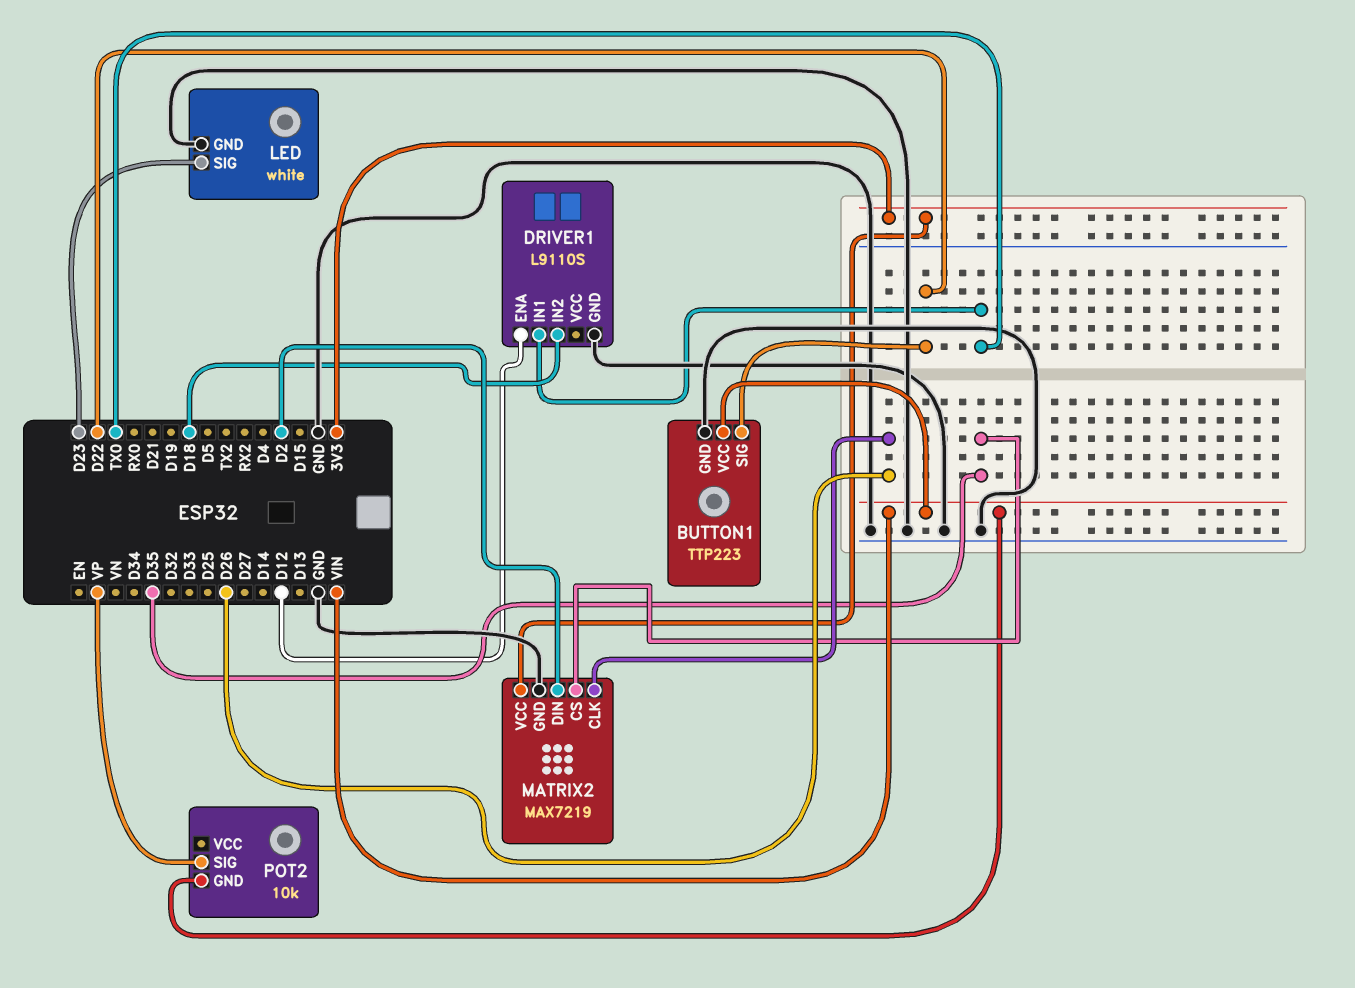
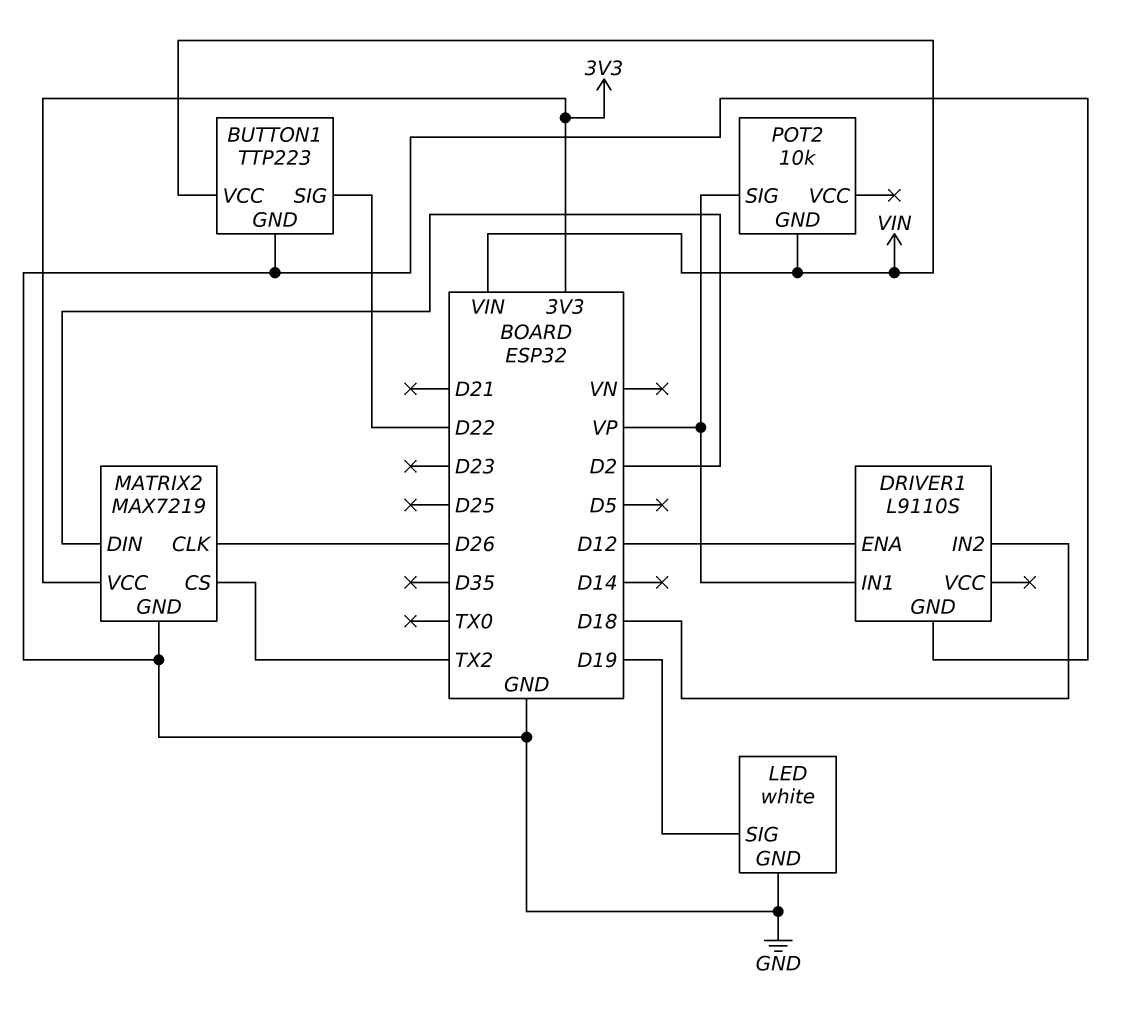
DRIVER1 pin IN1: TX0 -> VP
LED pin SIG: D23 -> D19
MATRIX2 pin CS: D35 -> TX2

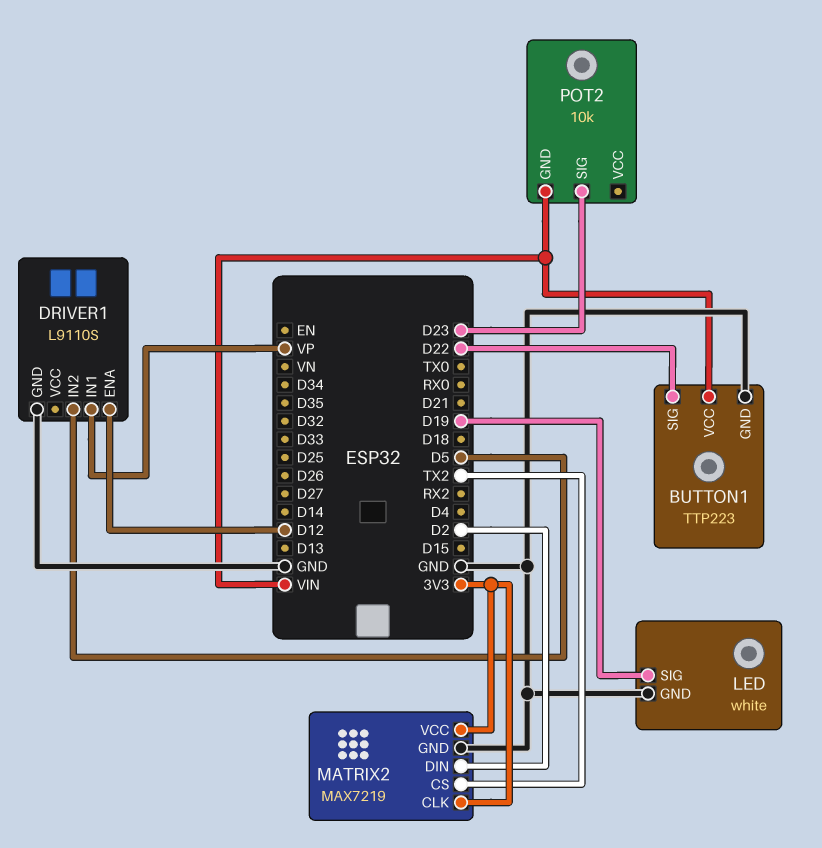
DRIVER1 pin IN2: D18 -> D5
MATRIX2 pin CLK: D26 -> 3V3
POT2 pin SIG: VP -> D23

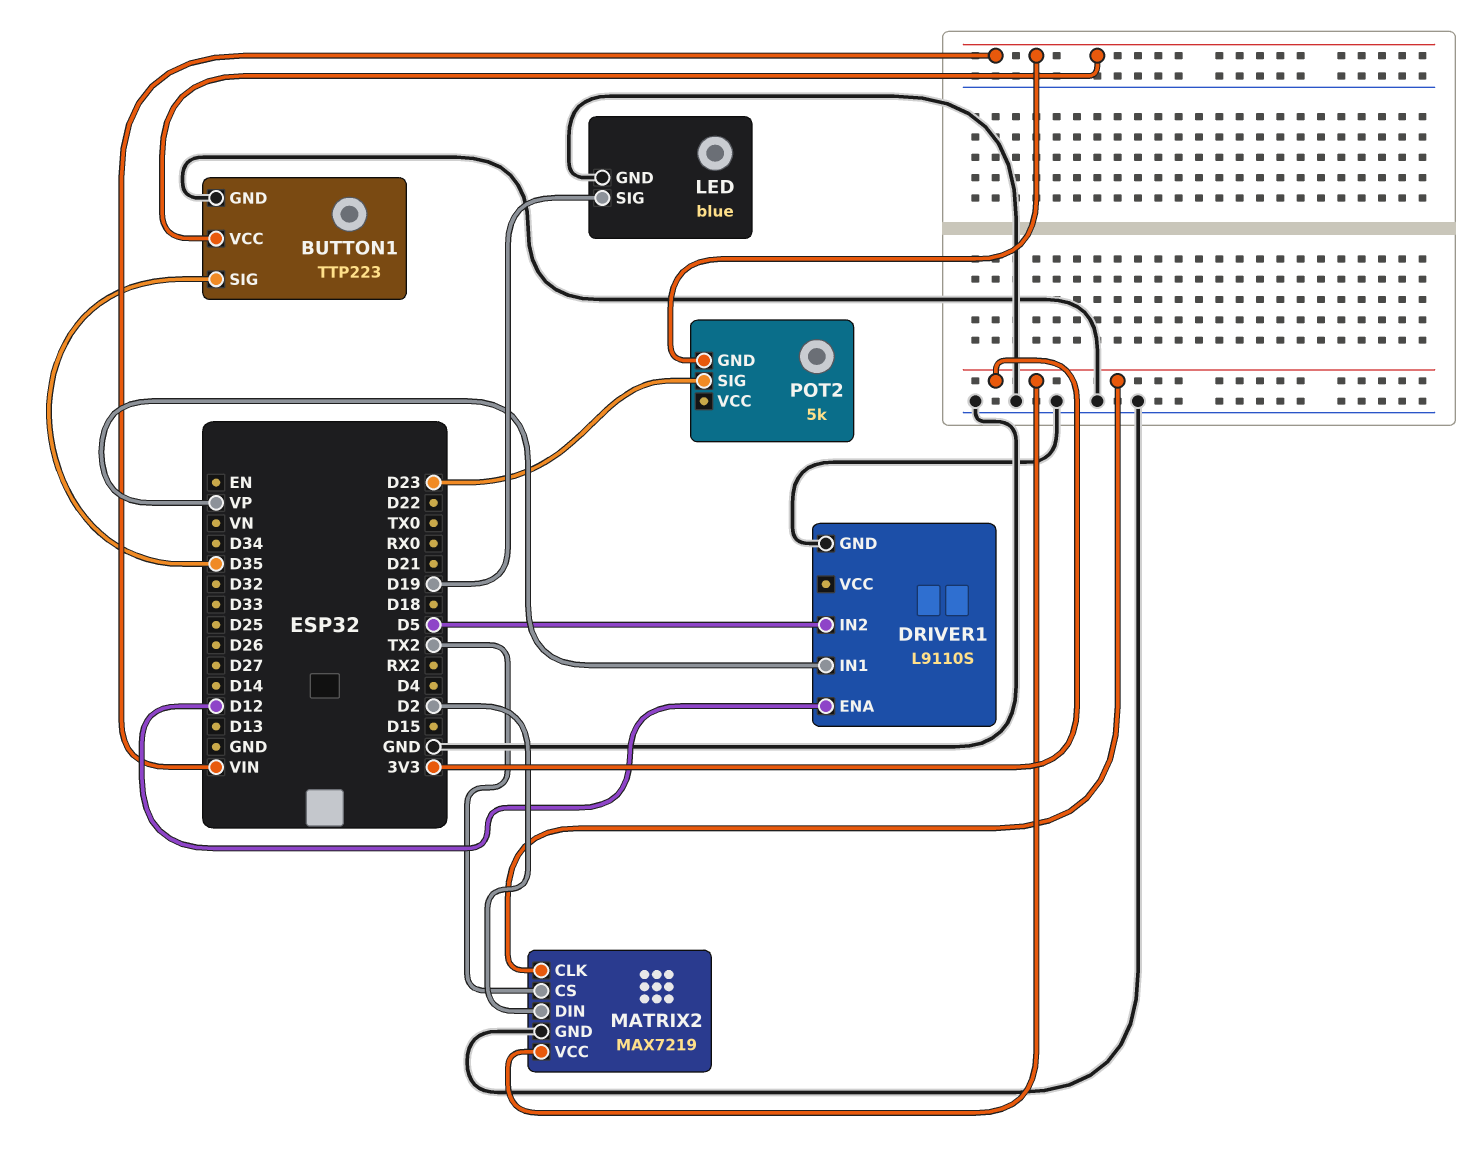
BUTTON1 pin SIG: D22 -> D35
LED: white -> blue
POT2: 10k -> 5k

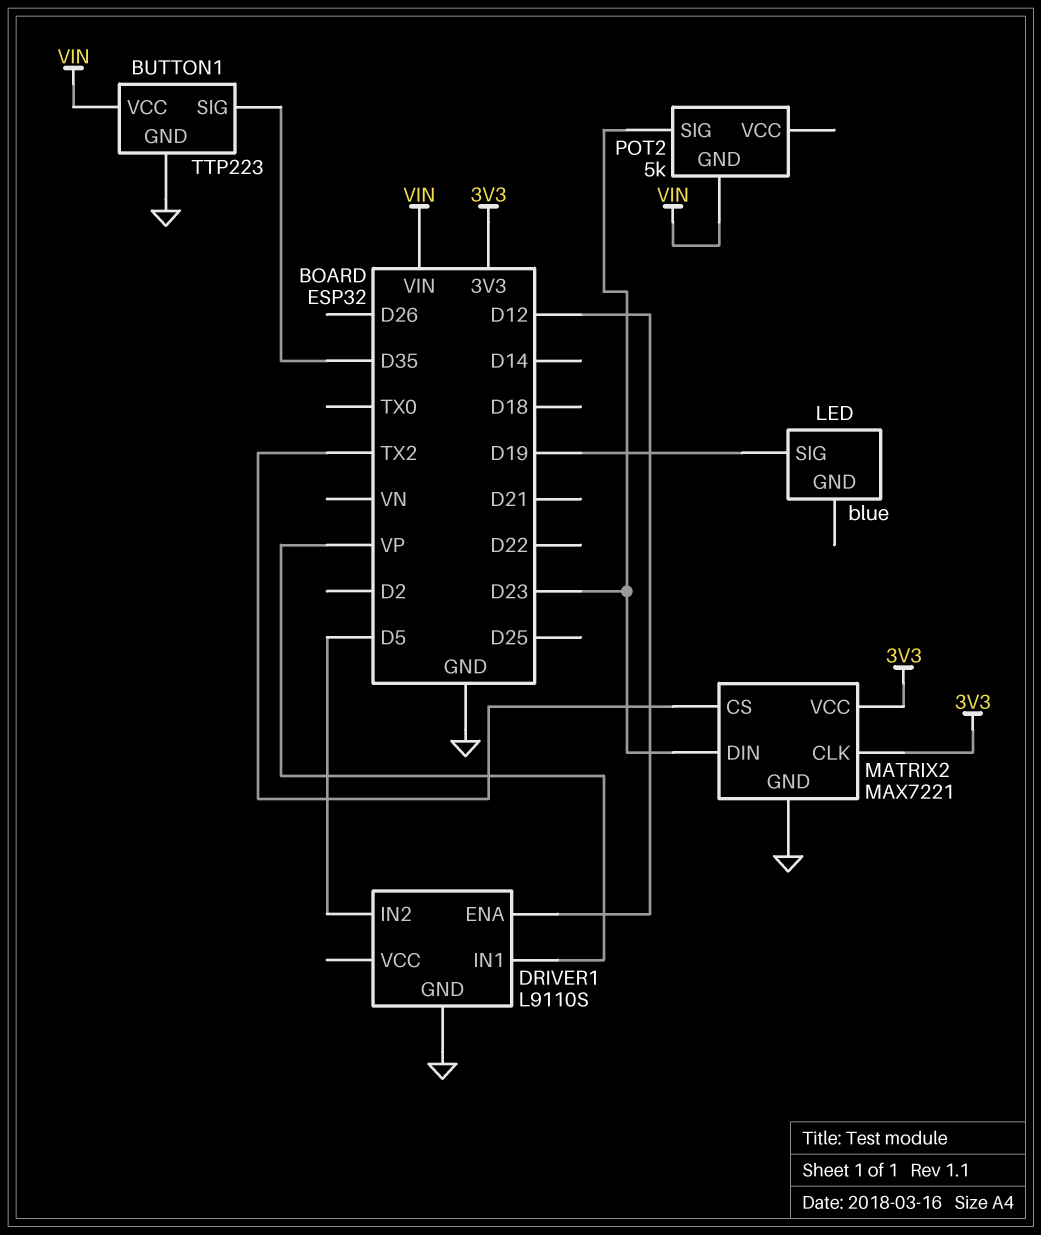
LED pin GND: GND -> none
MATRIX2: MAX7219 -> MAX7221
MATRIX2 pin DIN: D2 -> D23

